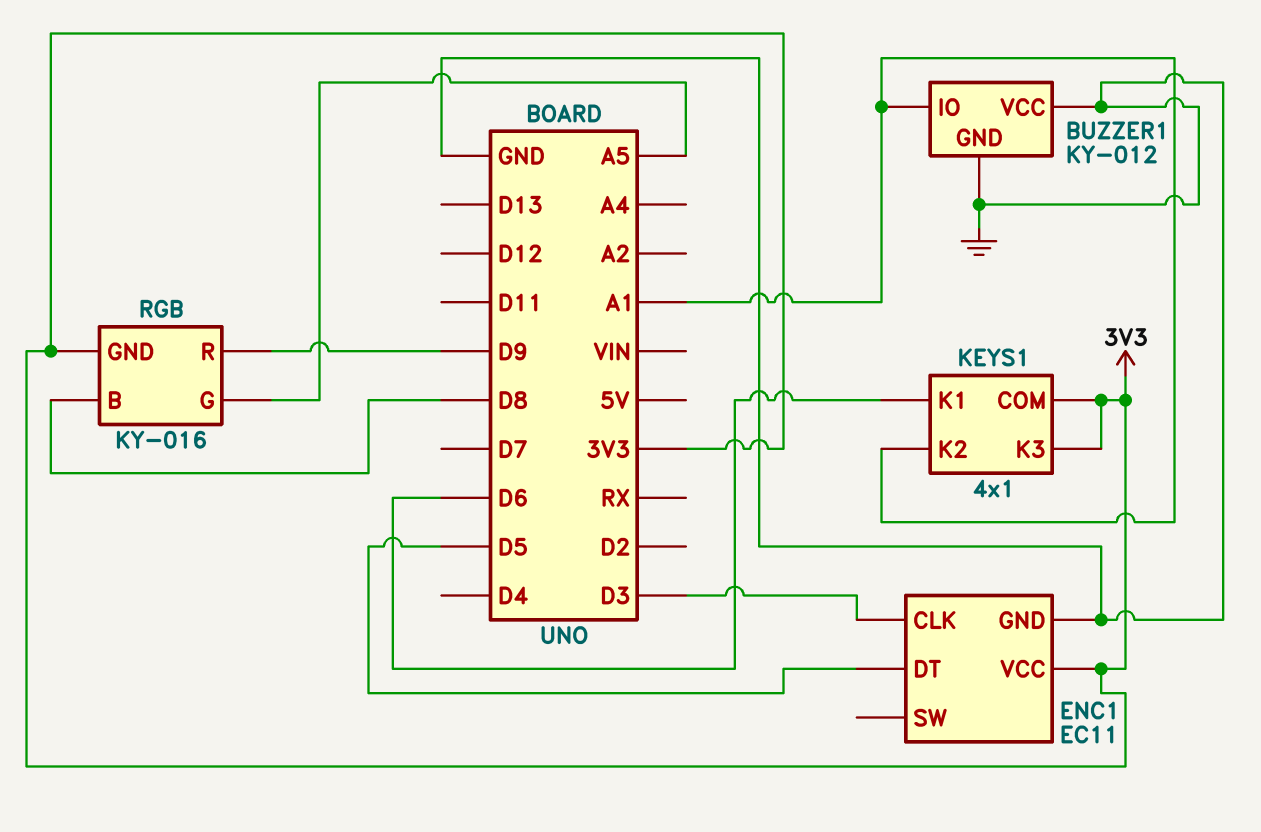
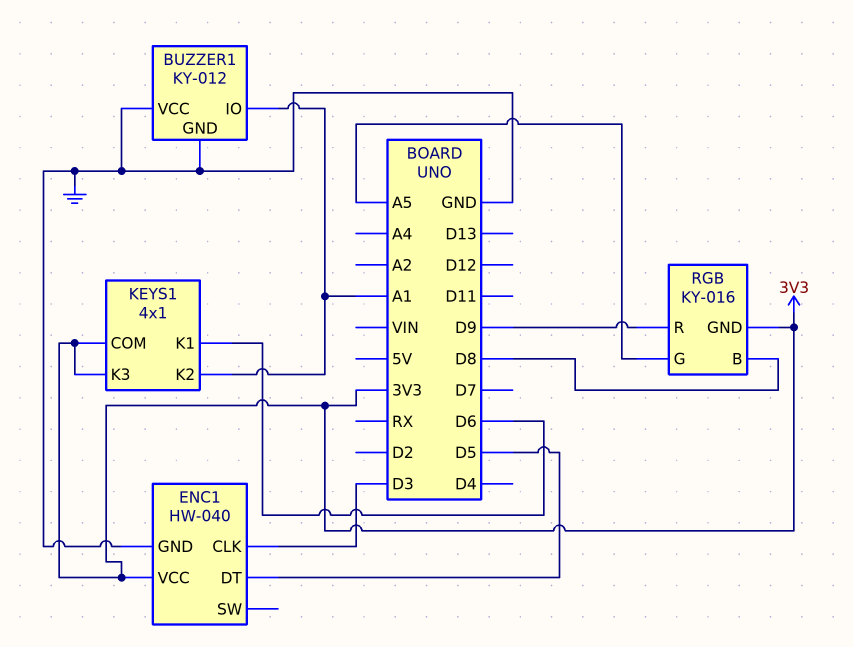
ENC1: EC11 -> HW-040

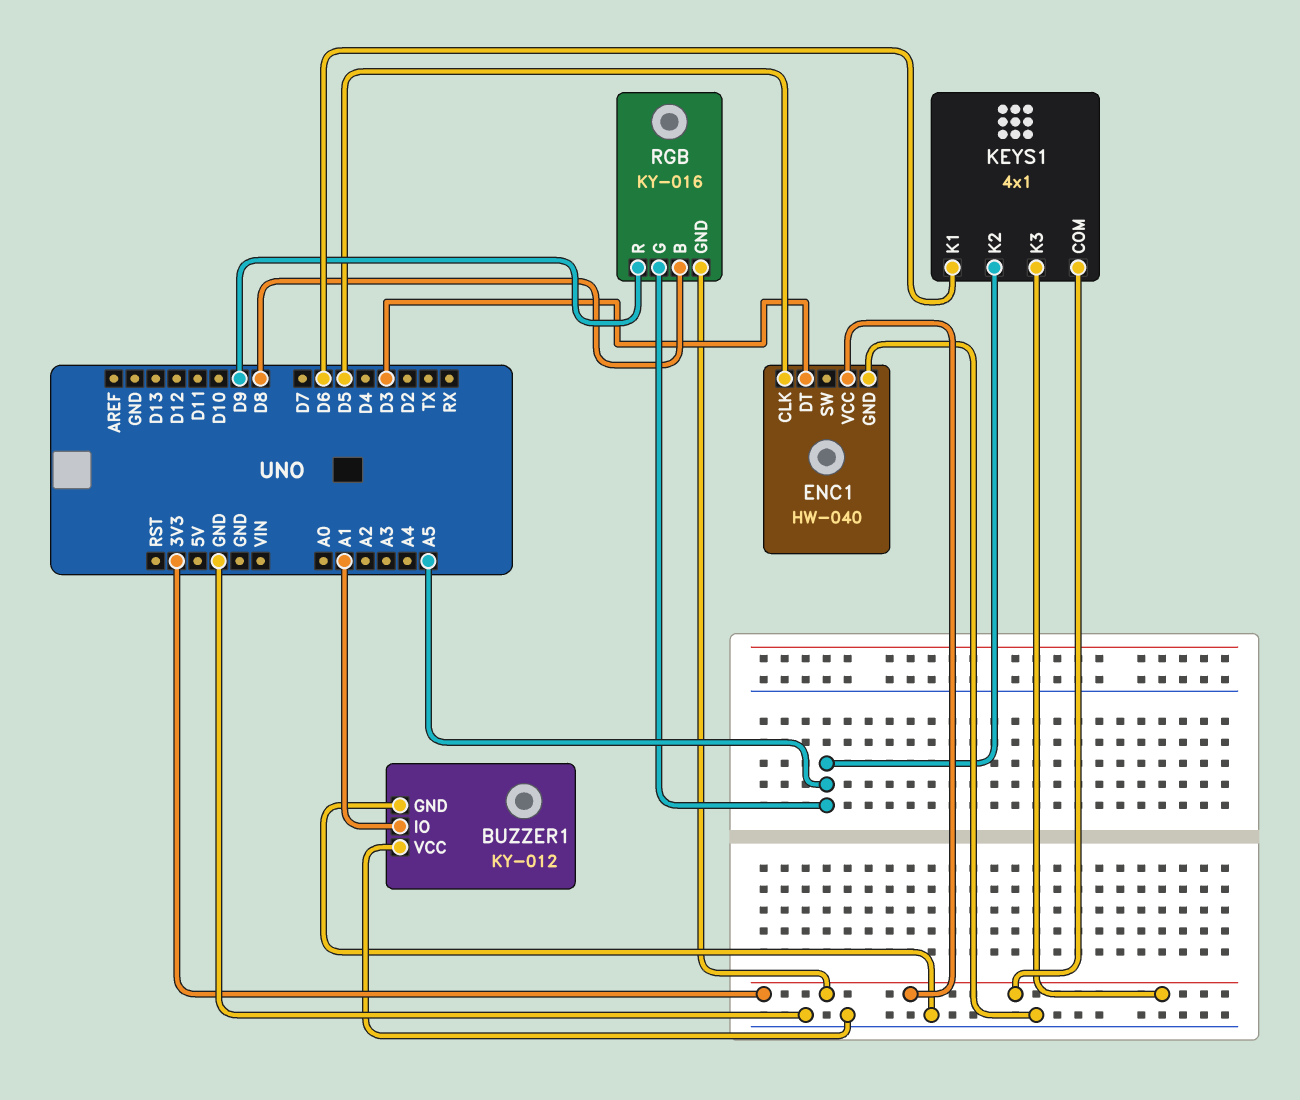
ENC1 pin CLK: D3 -> D5
ENC1 pin DT: D5 -> D3
KEYS1 pin K2: A1 -> A5

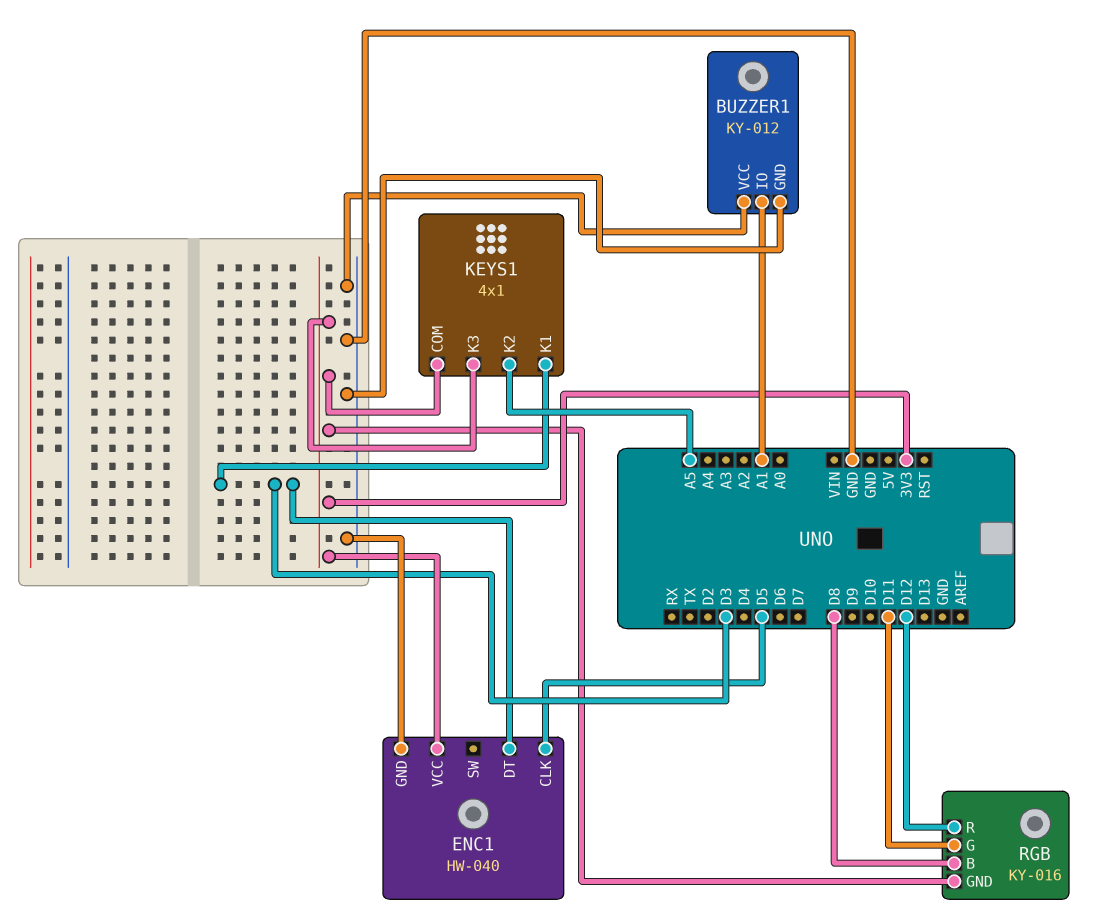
KEYS1 pin K1: D6 -> D3
RGB pin G: A5 -> D11
RGB pin R: D9 -> D12

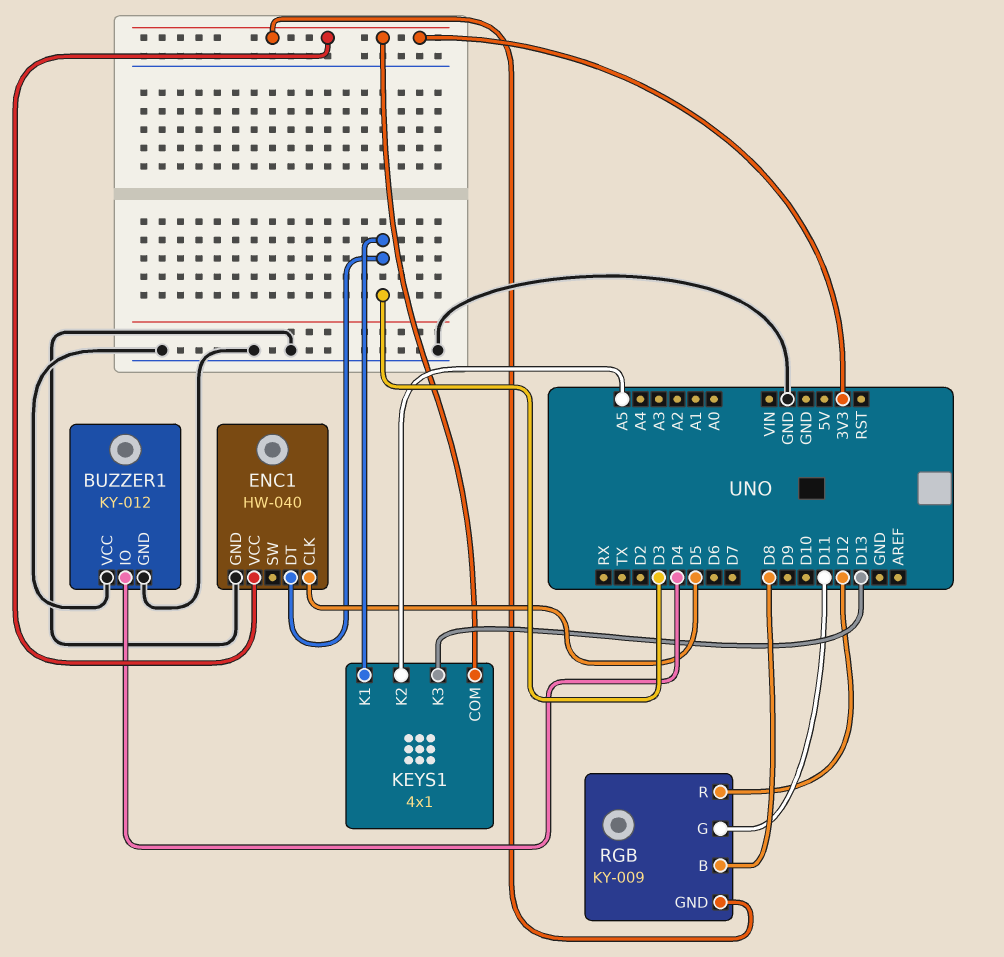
BUZZER1 pin IO: A1 -> D4
KEYS1 pin K3: 3V3 -> D13
RGB: KY-016 -> KY-009

